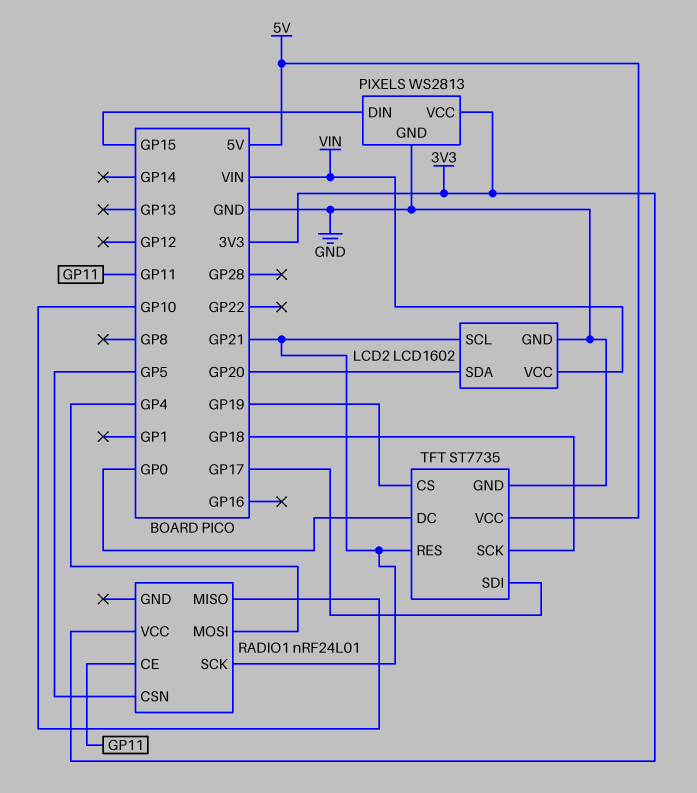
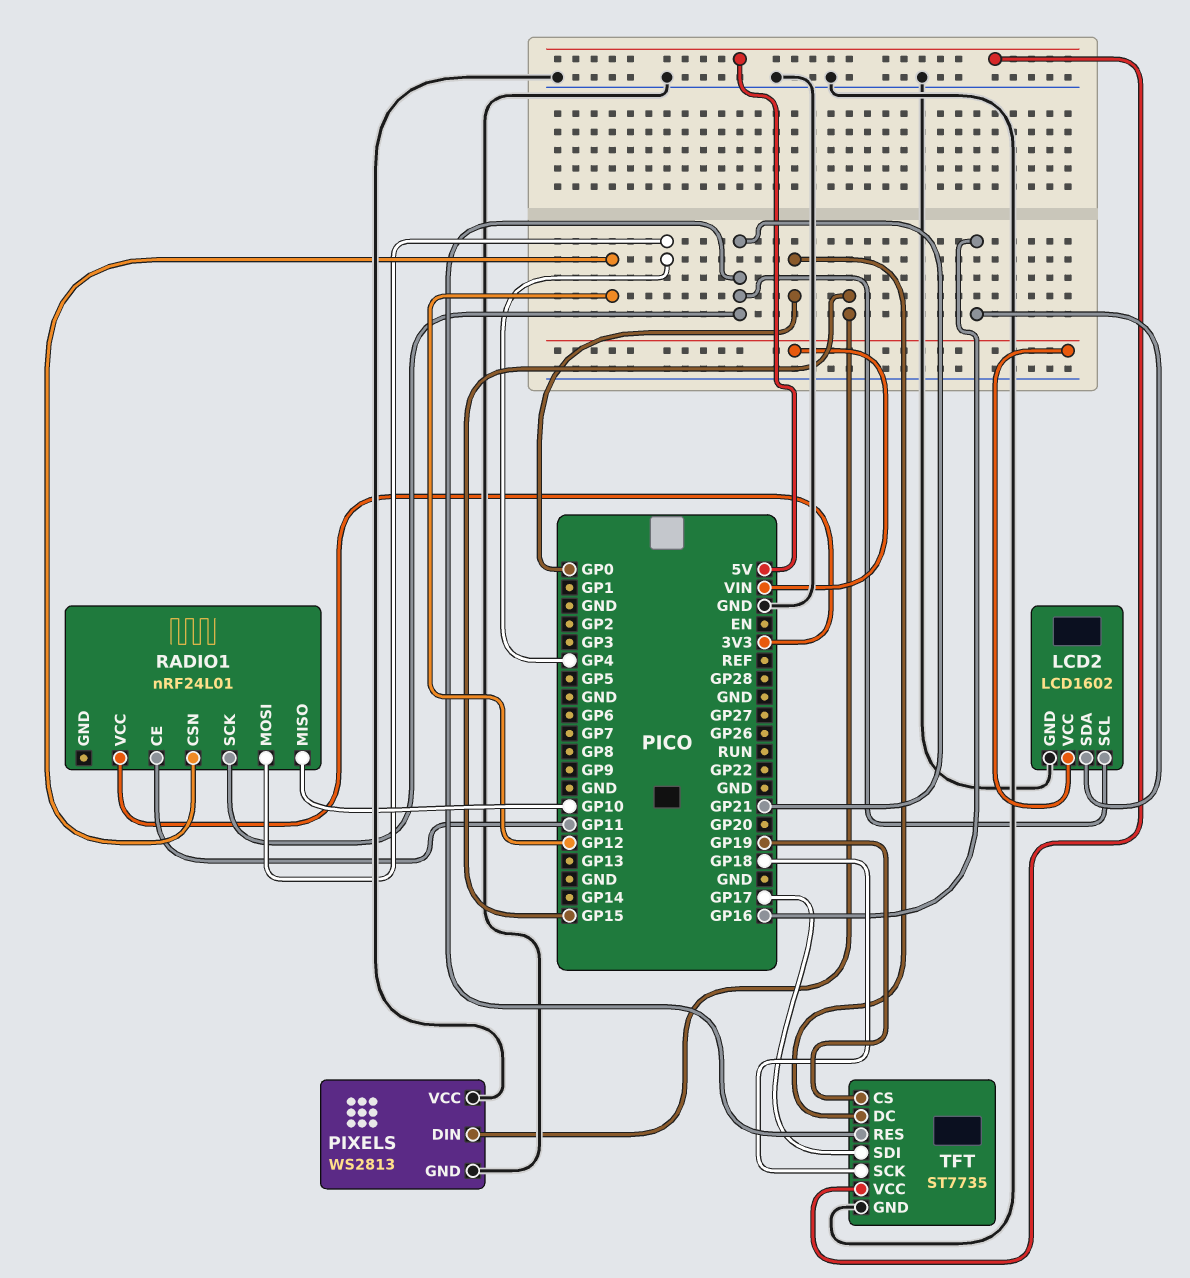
LCD2 pin SDA: GP20 -> GP16
PIXELS pin VCC: 3V3 -> GND
RADIO1 pin CSN: GP5 -> GP12

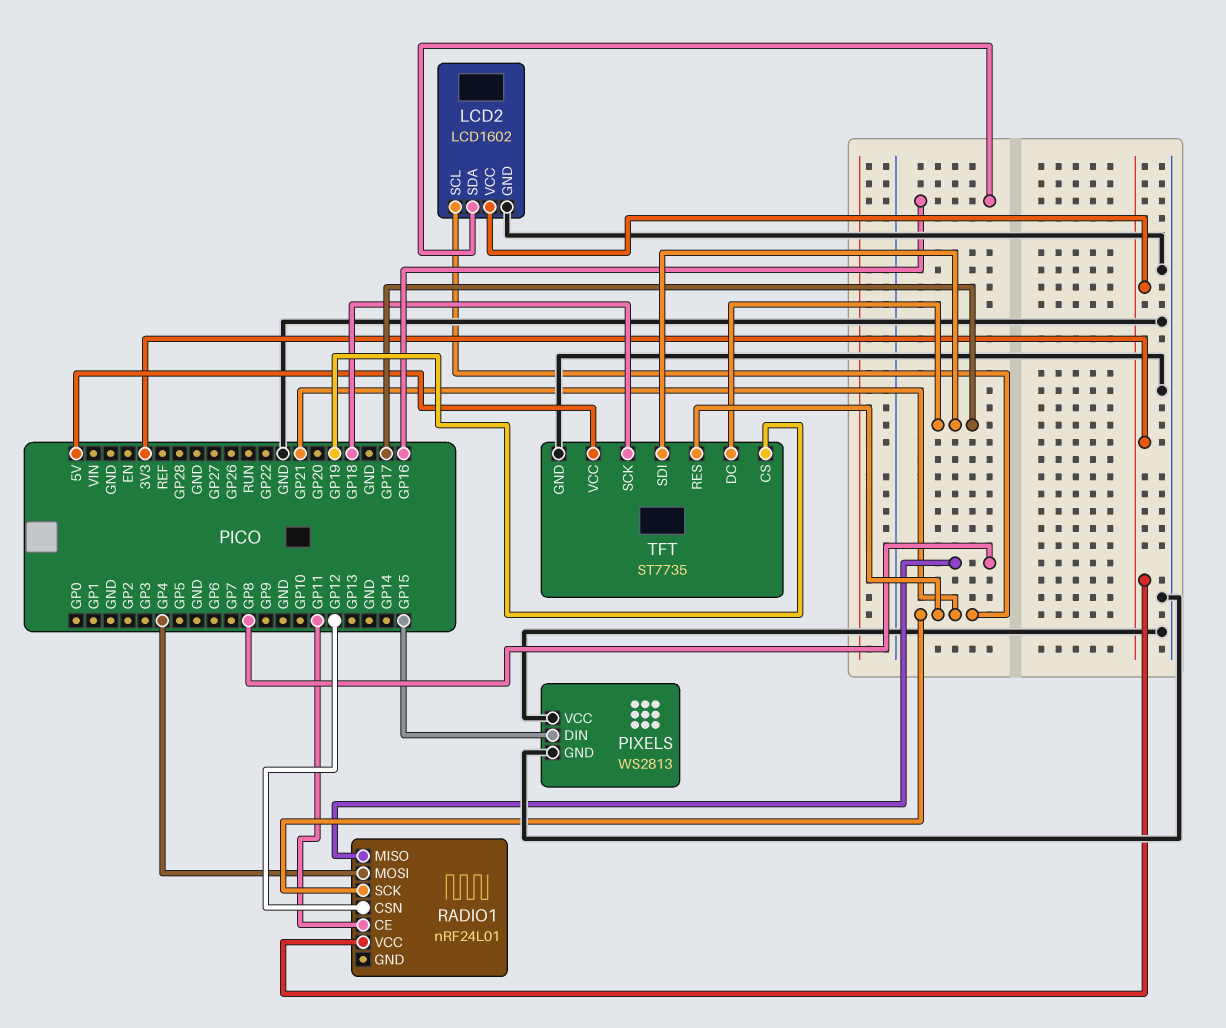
LCD2 pin VCC: VIN -> 3V3
RADIO1 pin MISO: GP10 -> GP8
TFT pin DC: GP0 -> GP17

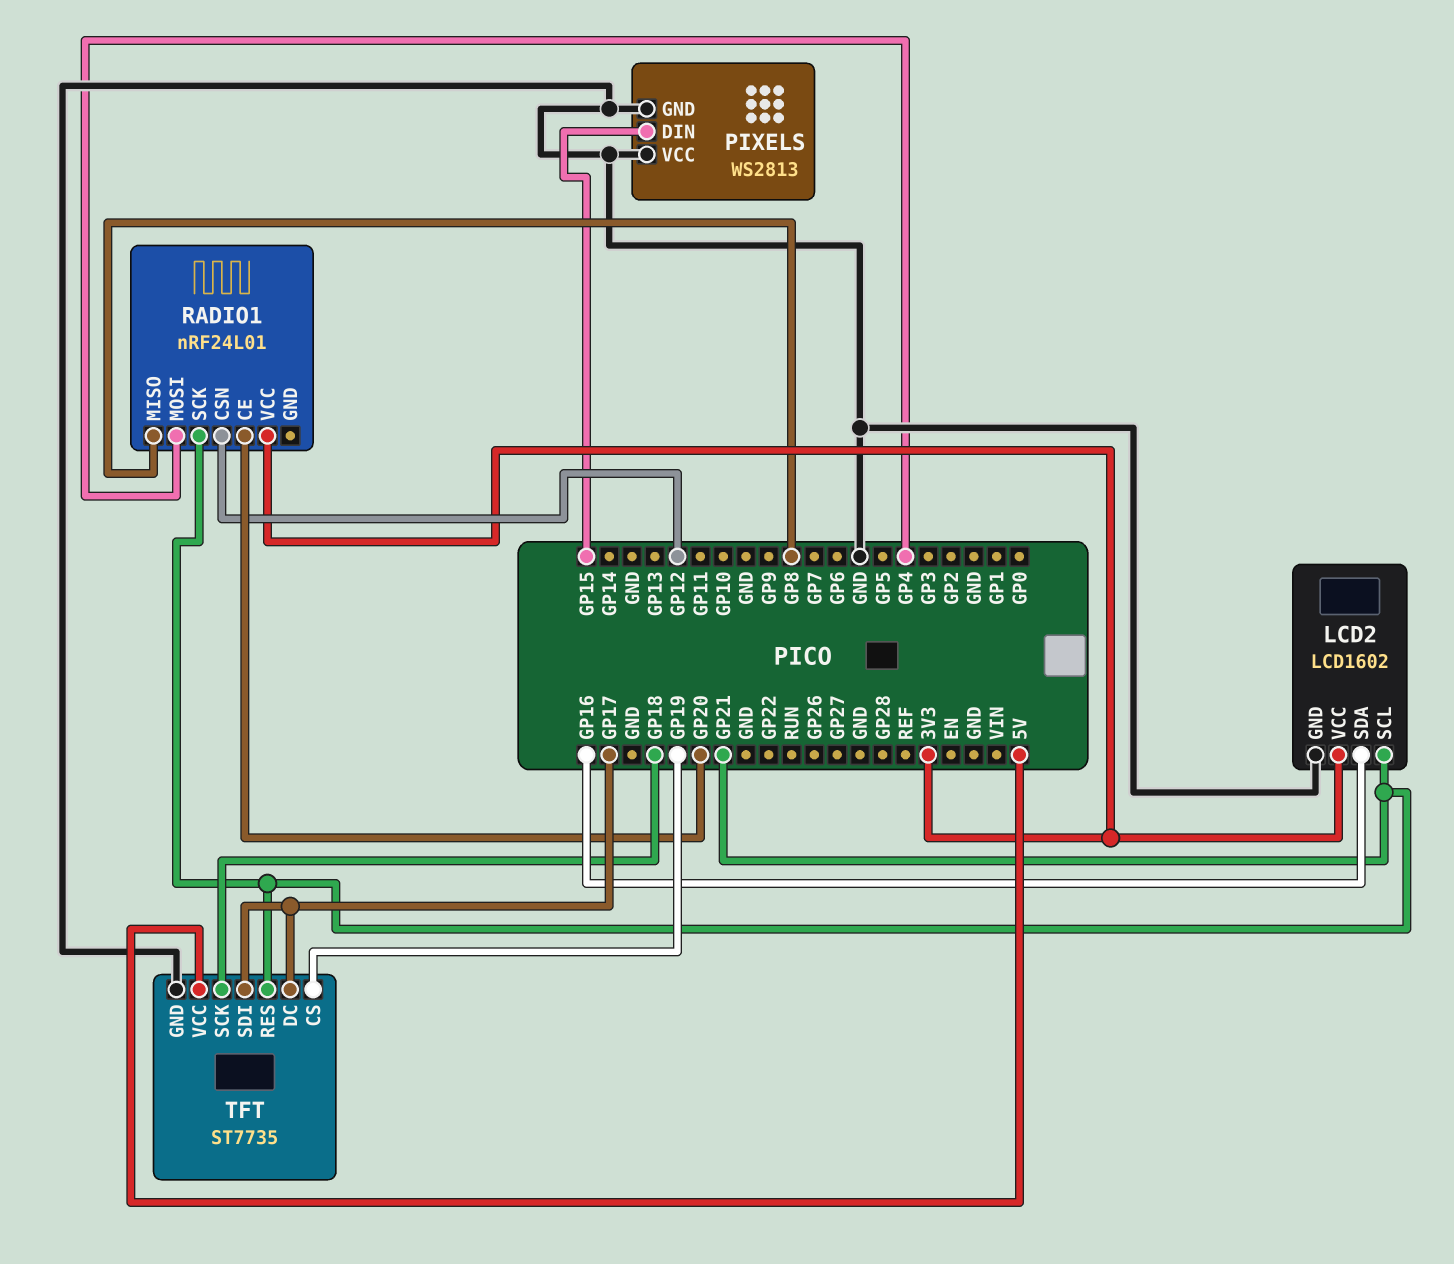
RADIO1 pin CE: GP11 -> GP20

